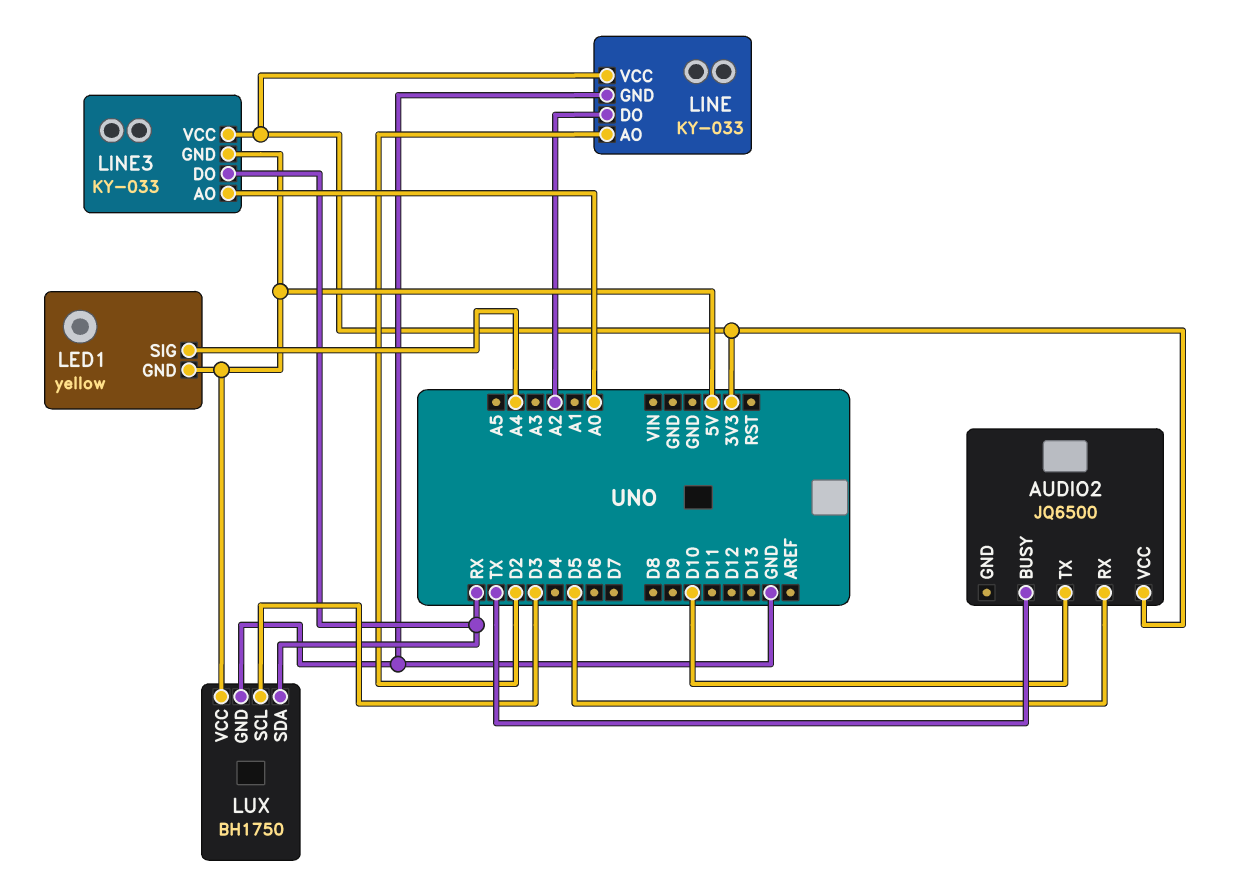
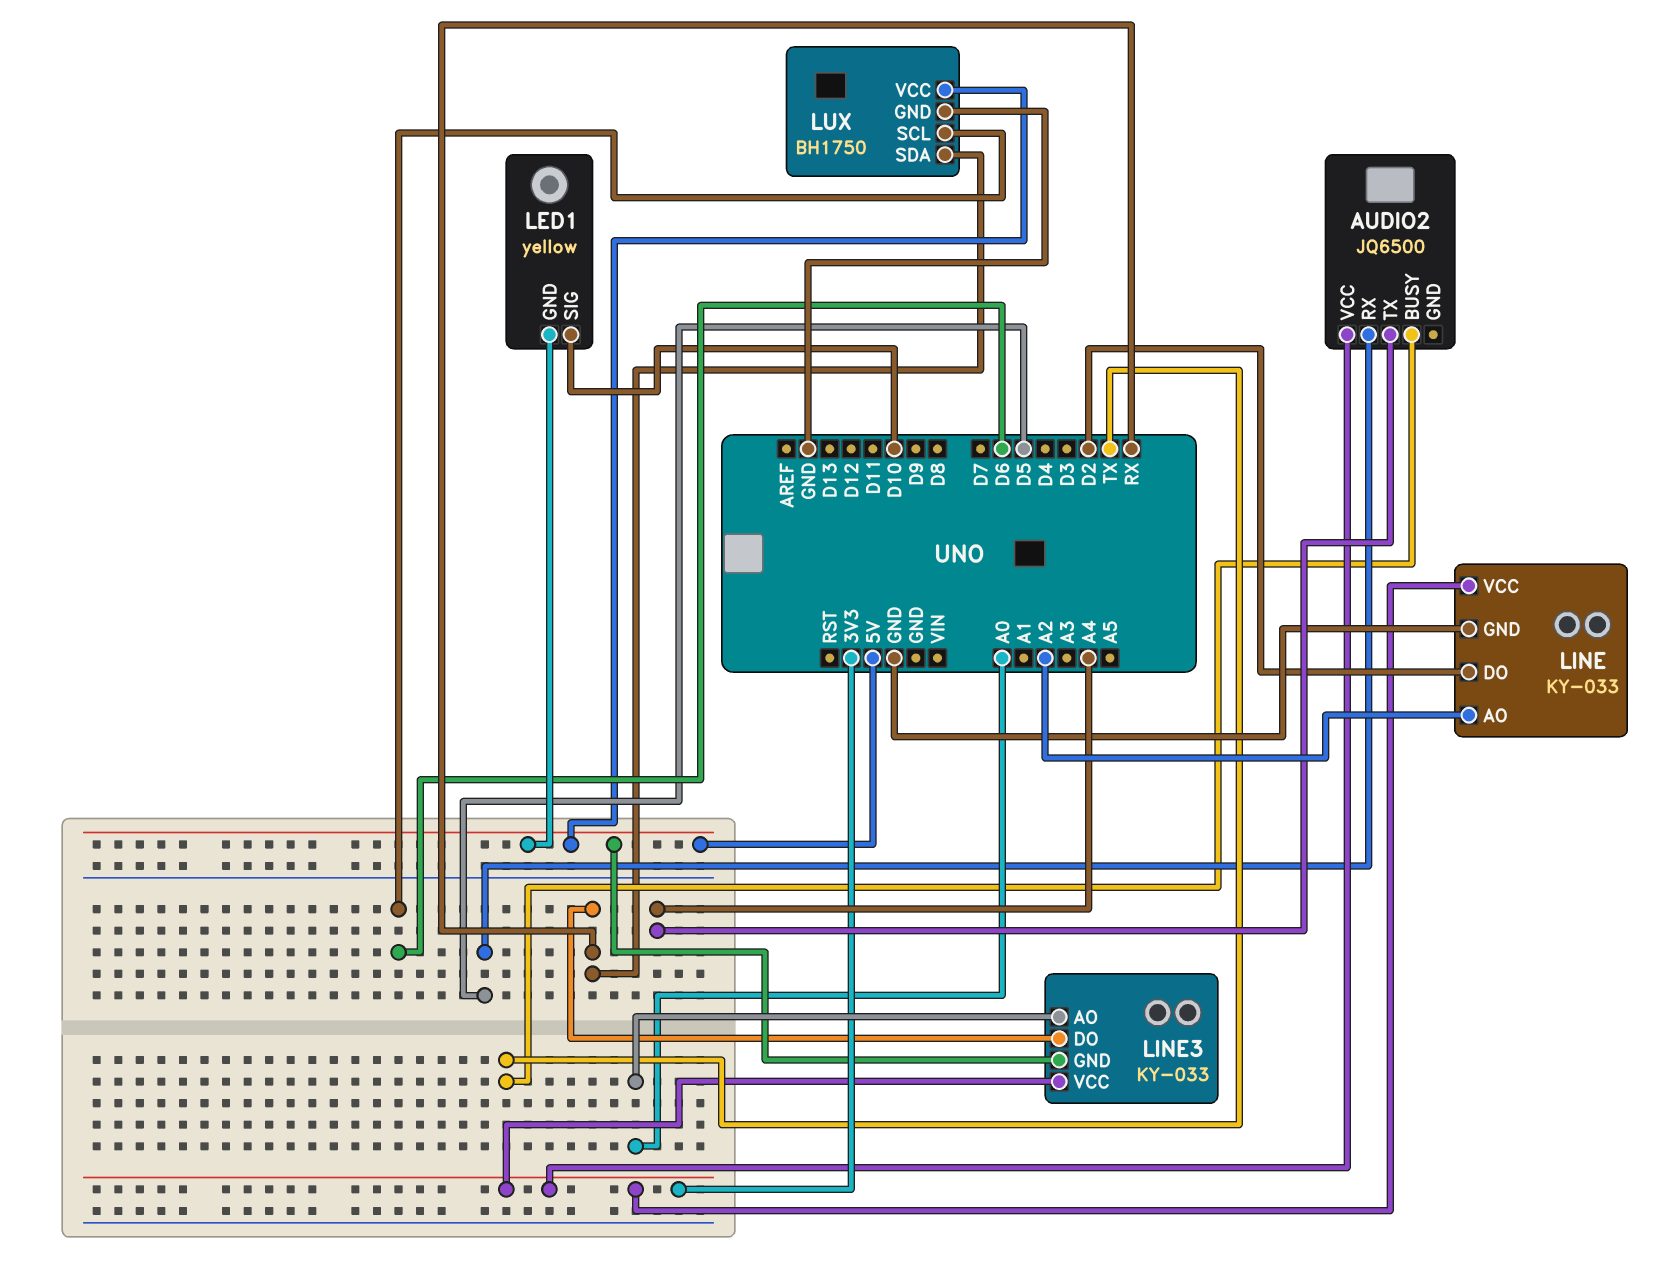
AUDIO2 pin TX: D10 -> A4
LED1 pin SIG: A4 -> D10
LINE pin AO: D2 -> A2
LINE pin DO: A2 -> D2
LUX pin SCL: D3 -> D6

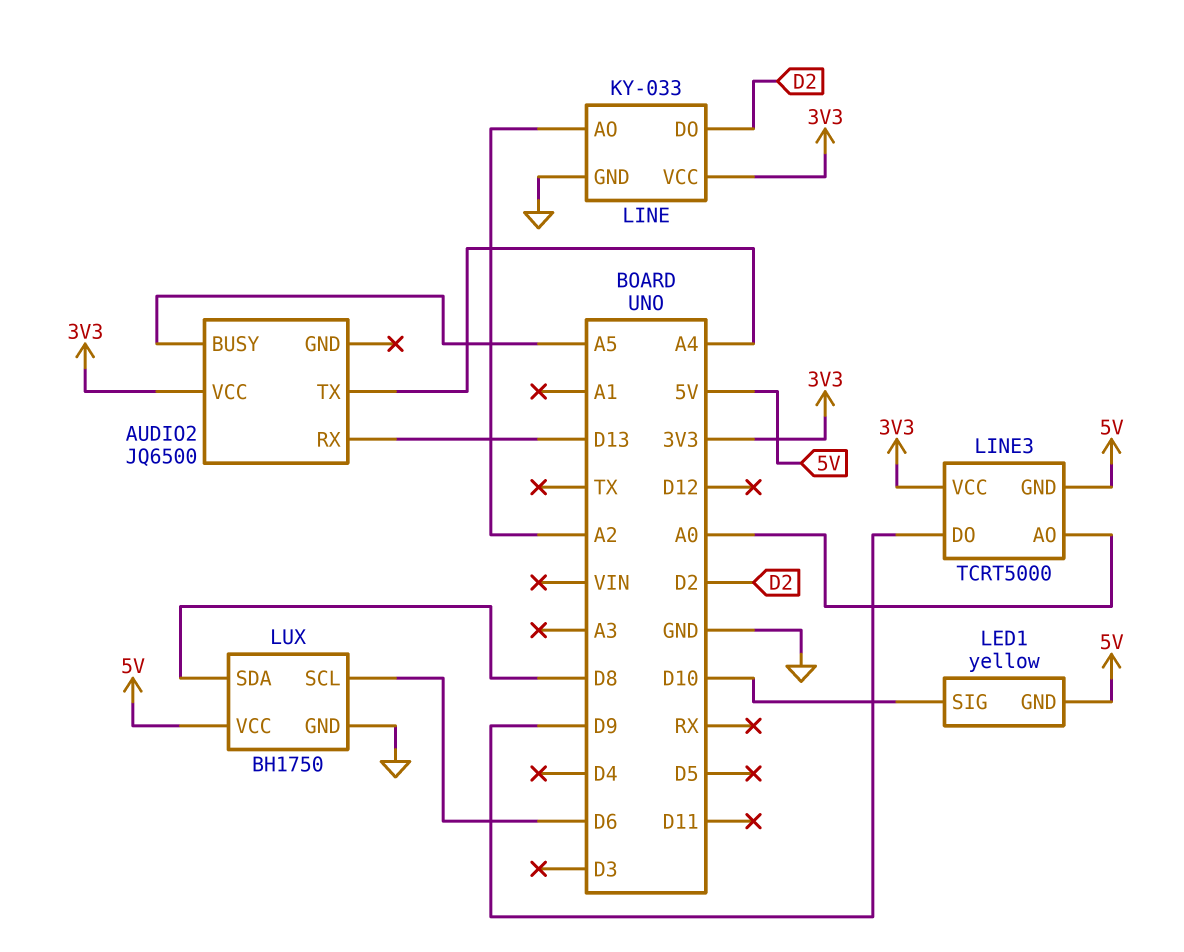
AUDIO2 pin BUSY: TX -> A5
AUDIO2 pin RX: D5 -> D13
LINE3: KY-033 -> TCRT5000
LINE3 pin DO: RX -> D9
LUX pin SDA: RX -> D8

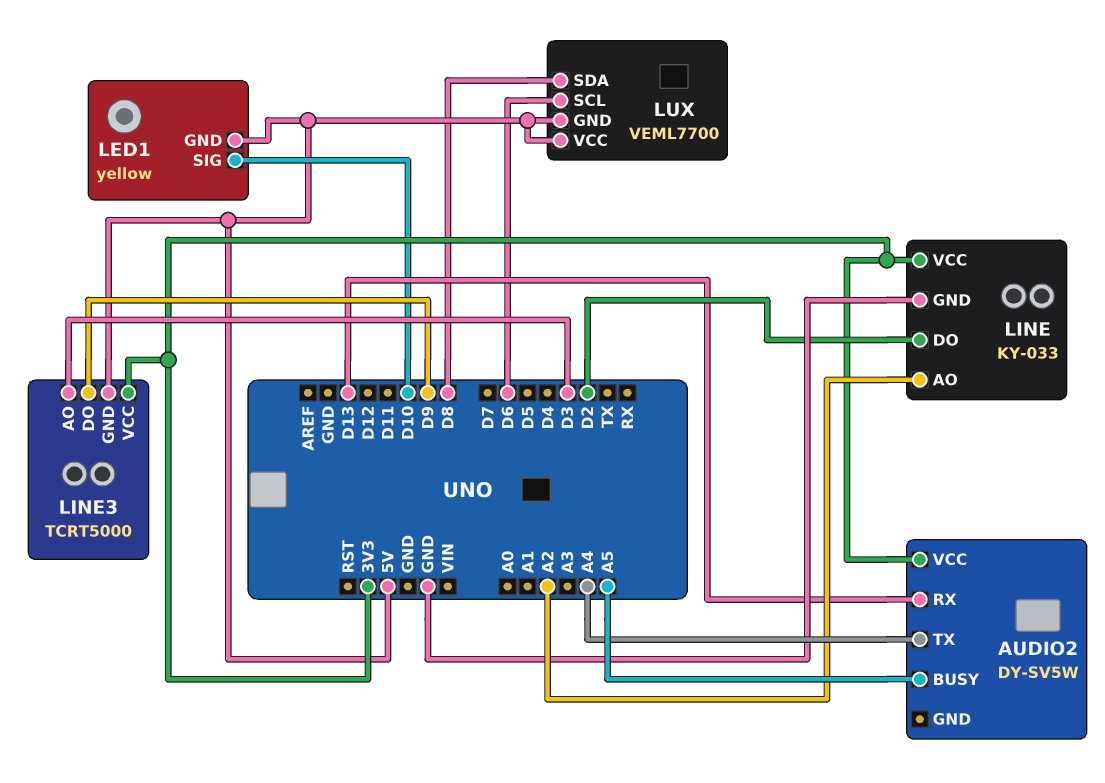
AUDIO2: JQ6500 -> DY-SV5W
LINE3 pin AO: A0 -> D3
LUX: BH1750 -> VEML7700
LUX pin GND: GND -> 5V

